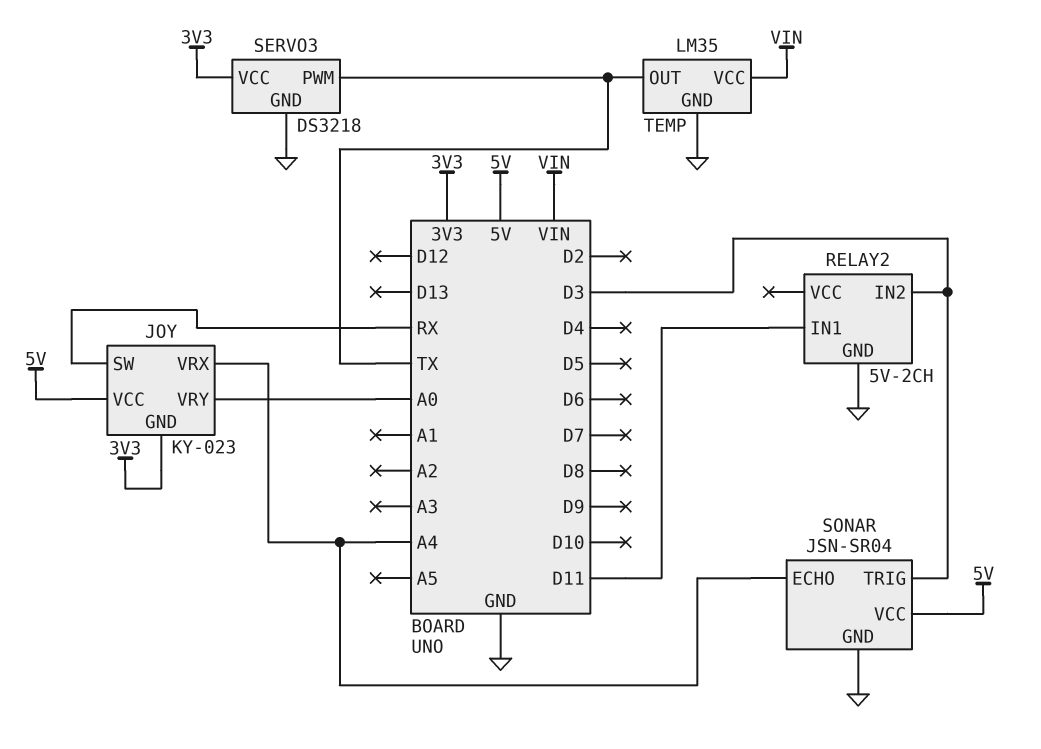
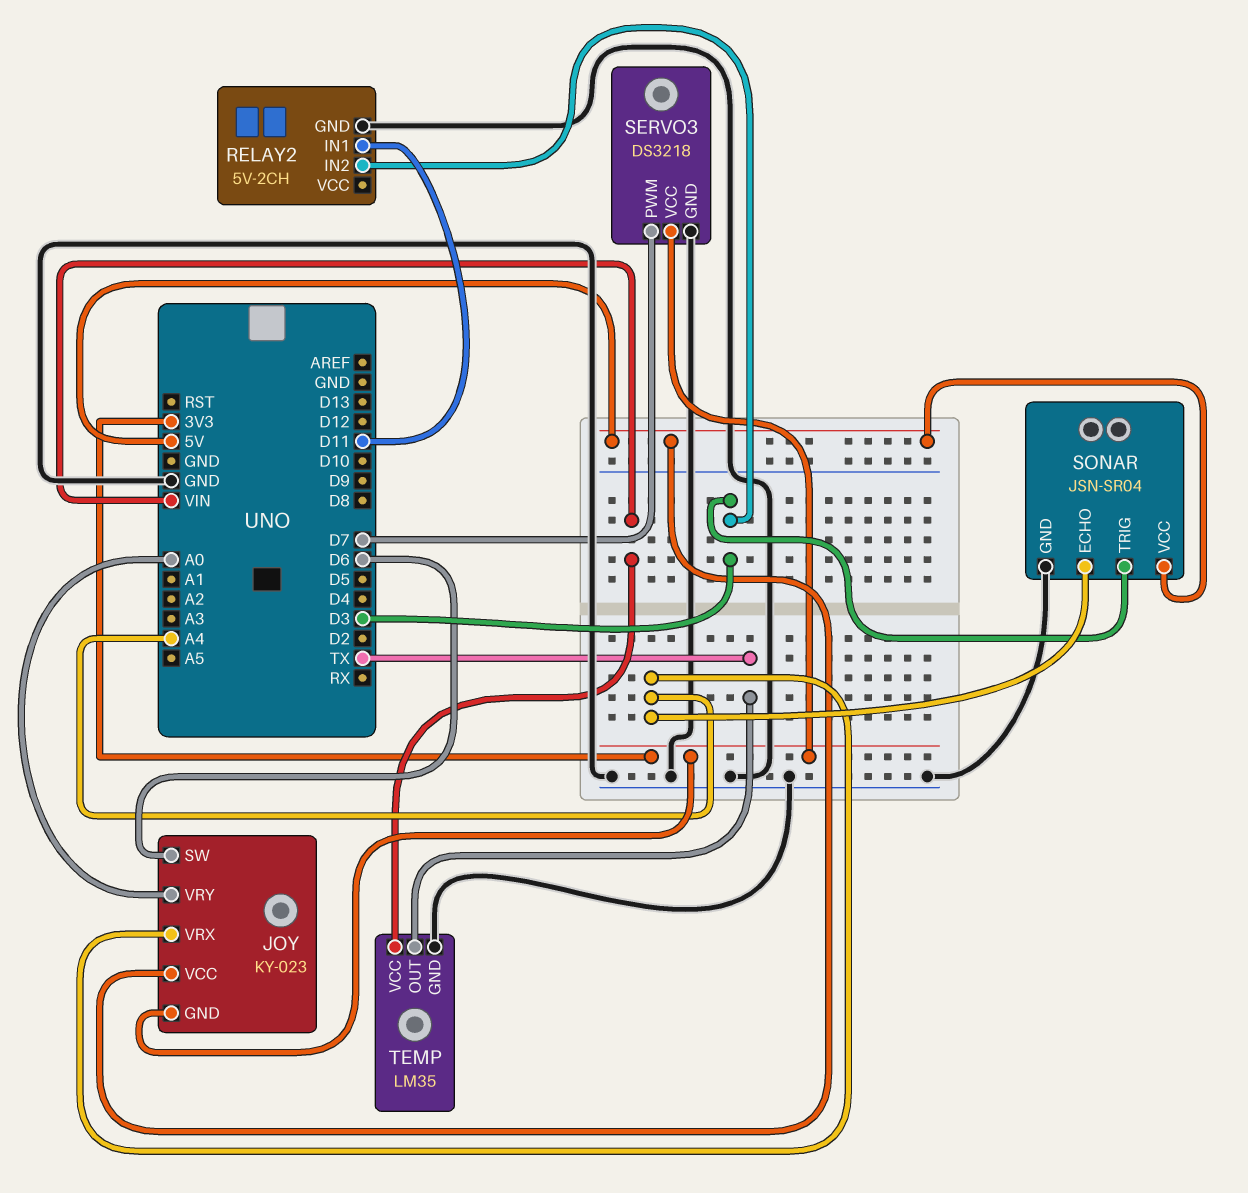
JOY pin SW: RX -> D6
SERVO3 pin PWM: TX -> D7

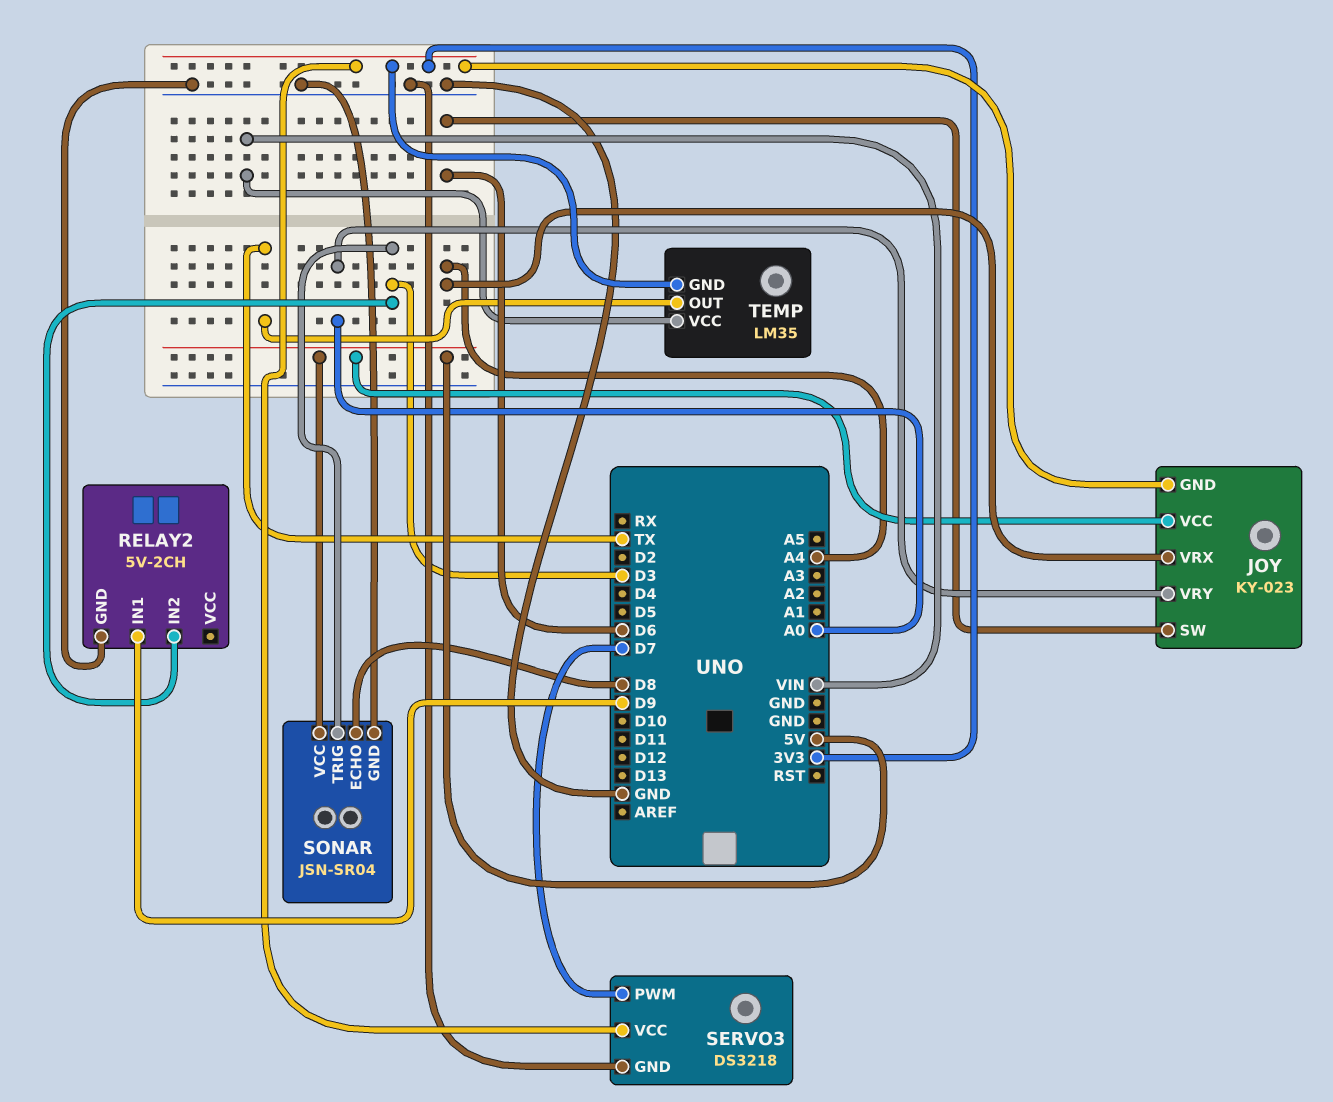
RELAY2 pin IN1: D11 -> D9
SONAR pin ECHO: A4 -> D8
TEMP pin GND: GND -> 3V3

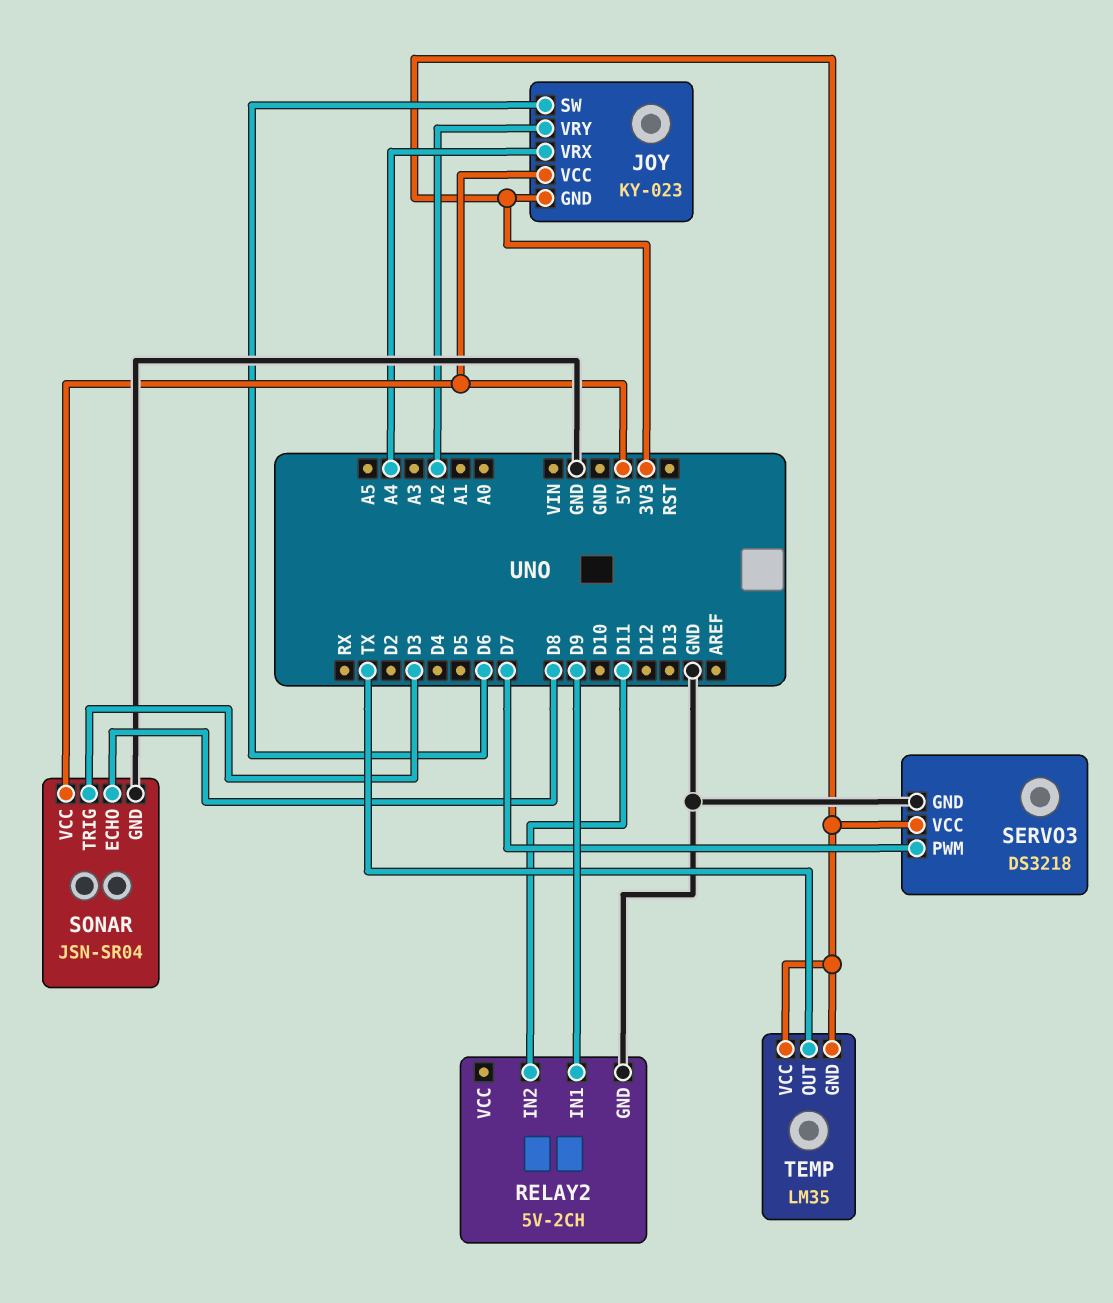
JOY pin VRY: A0 -> A2
RELAY2 pin IN2: D3 -> D11
TEMP pin VCC: VIN -> 3V3

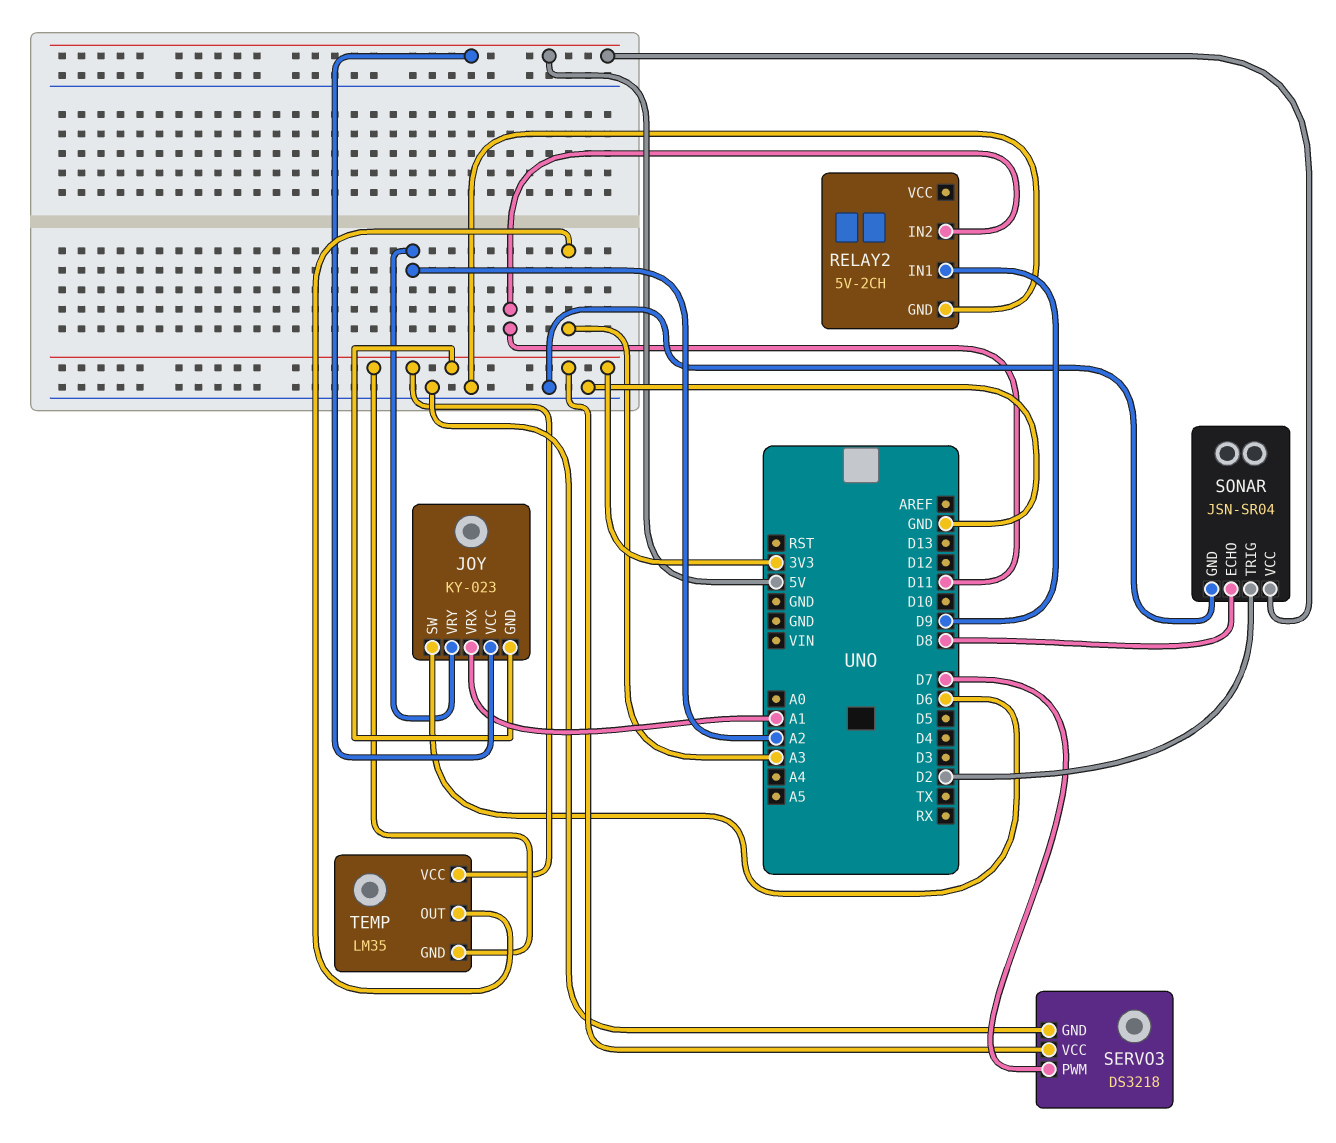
JOY pin VRX: A4 -> A1
SONAR pin TRIG: D3 -> D2
TEMP pin OUT: TX -> A3

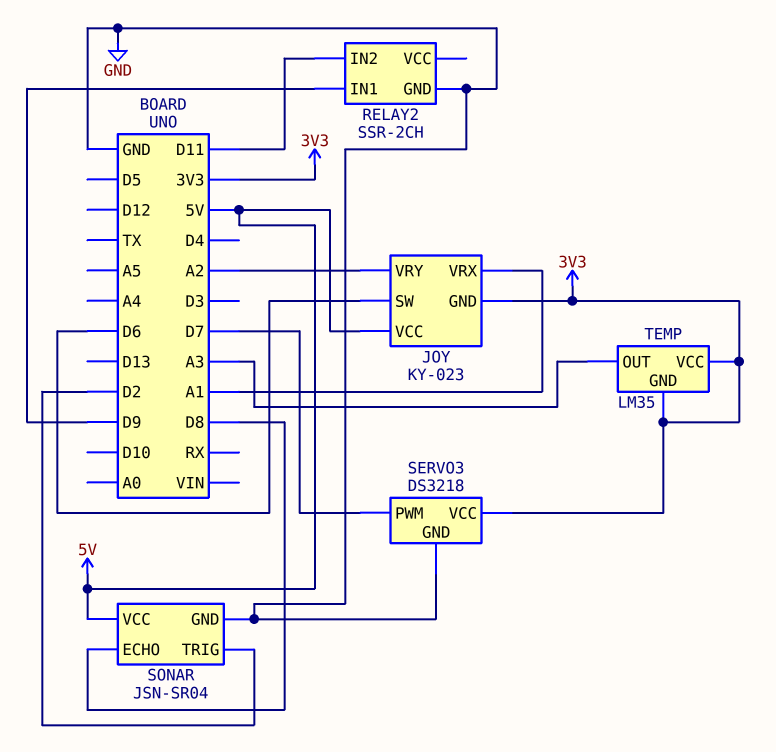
RELAY2: 5V-2CH -> SSR-2CH

